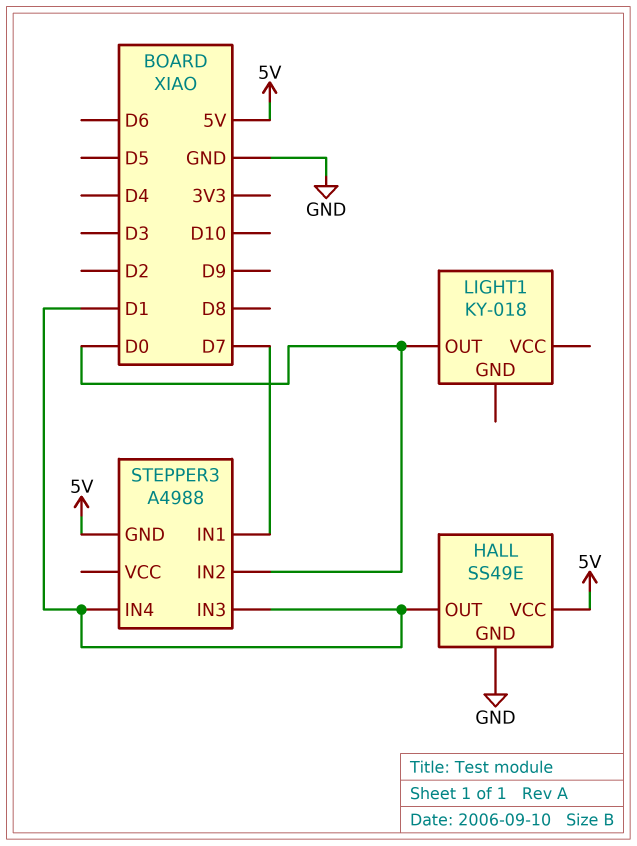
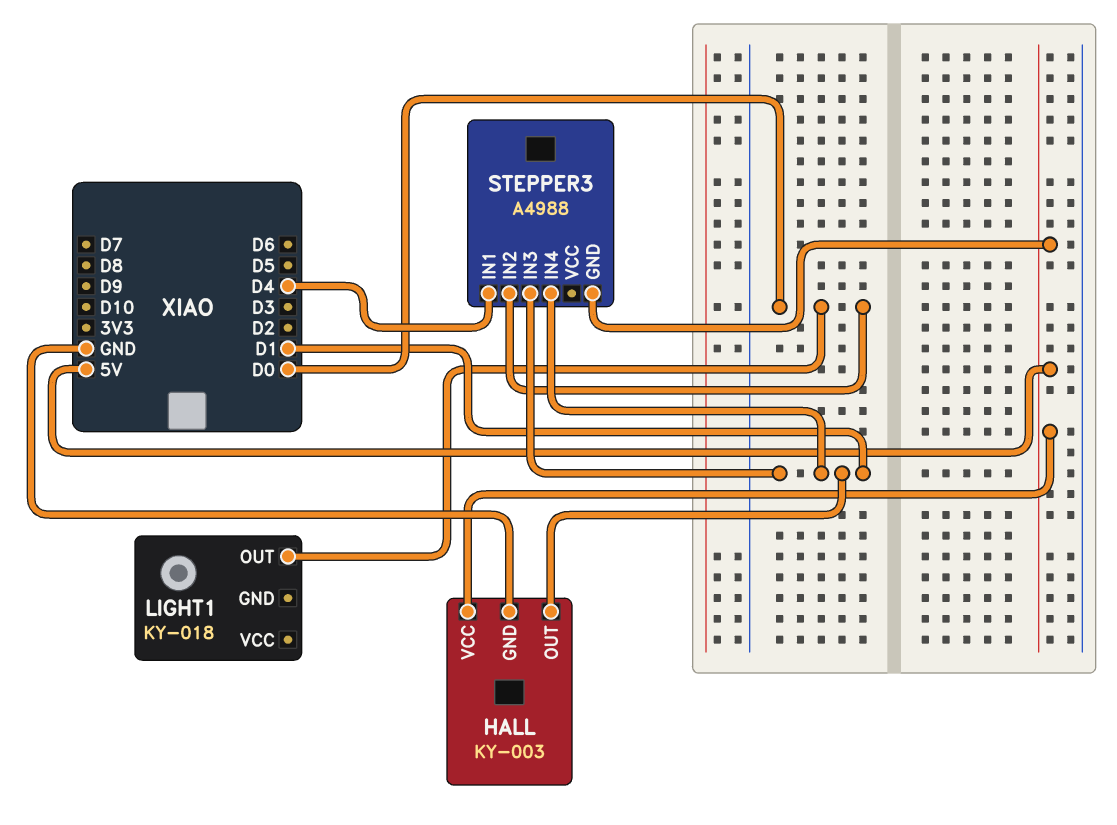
HALL: SS49E -> KY-003
STEPPER3 pin IN1: D7 -> D4

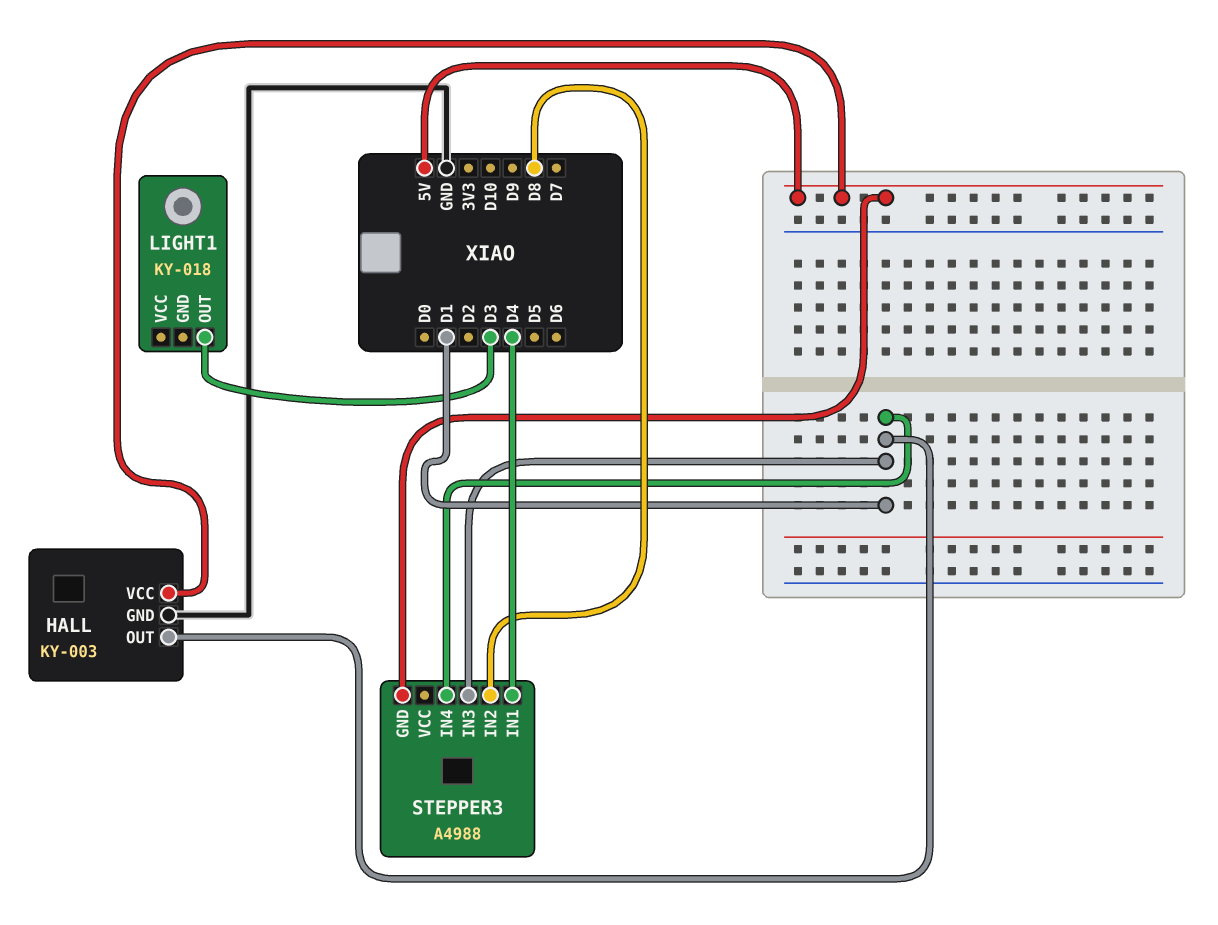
LIGHT1 pin OUT: D0 -> D3
STEPPER3 pin IN2: D0 -> D8

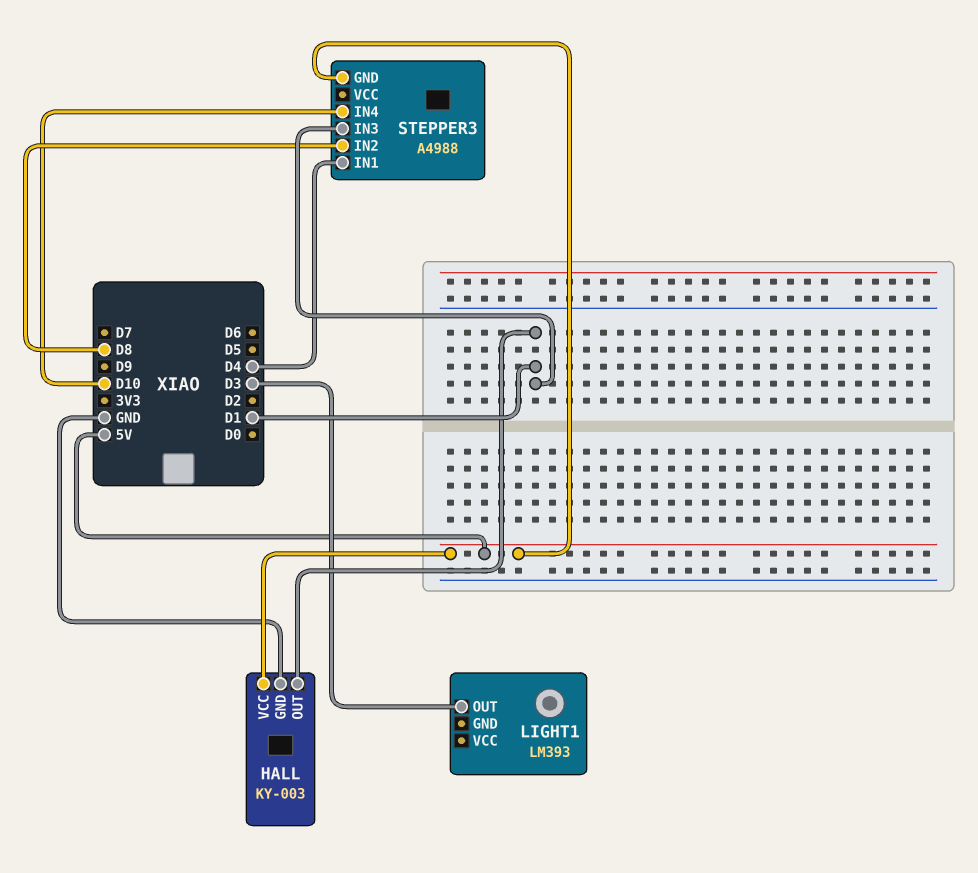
LIGHT1: KY-018 -> LM393
STEPPER3 pin IN4: D1 -> D10

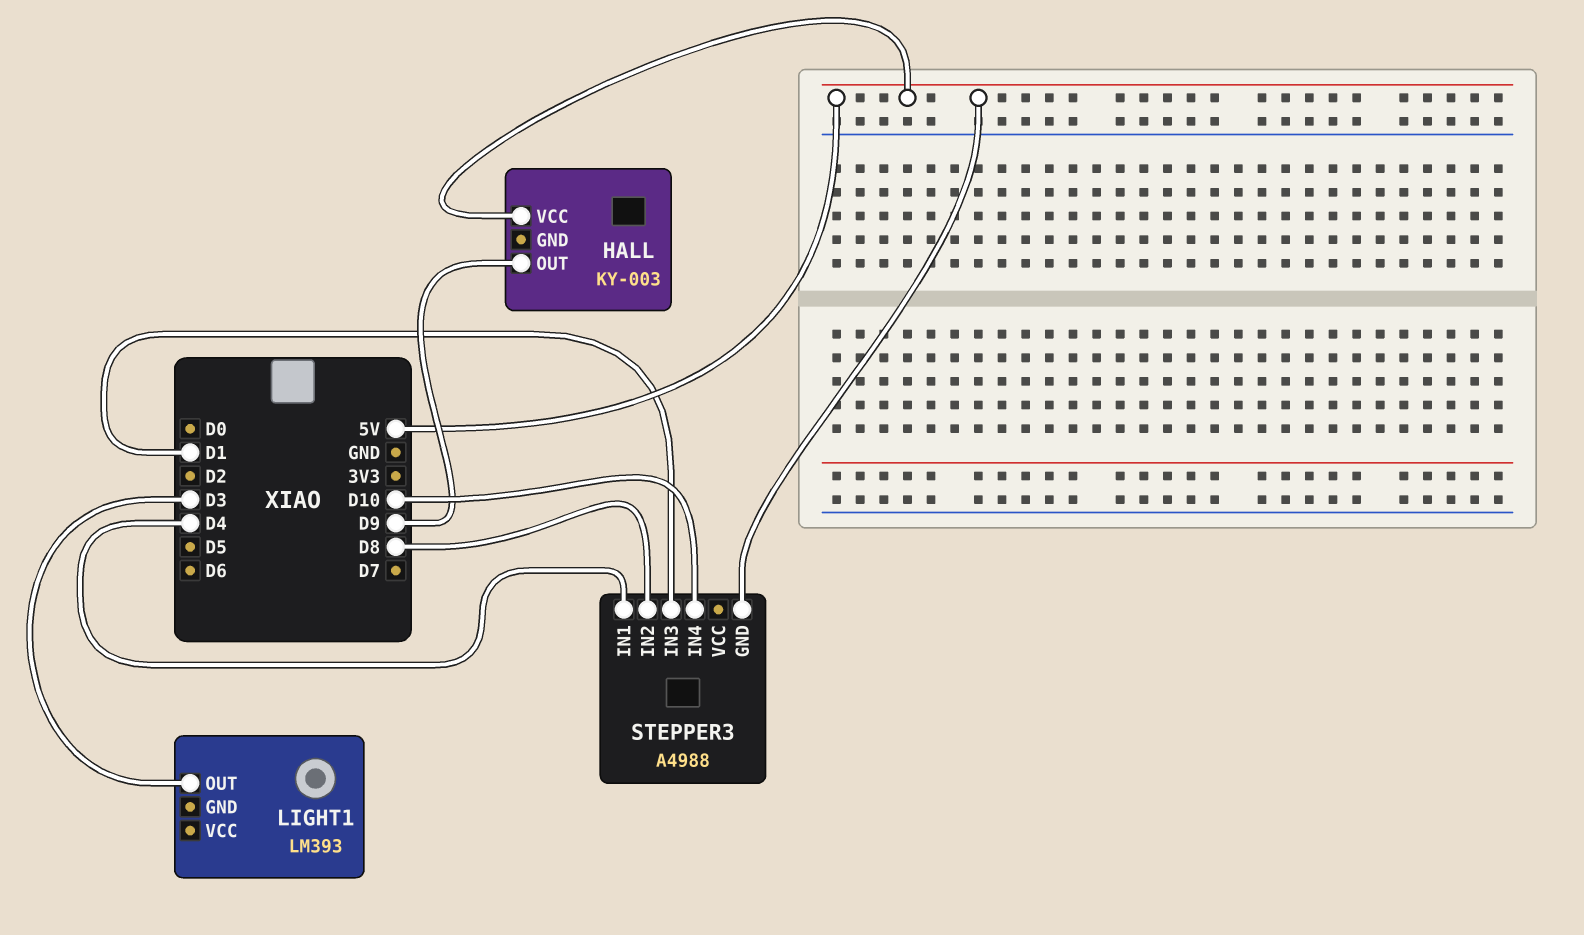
HALL pin GND: GND -> none
HALL pin OUT: D1 -> D9

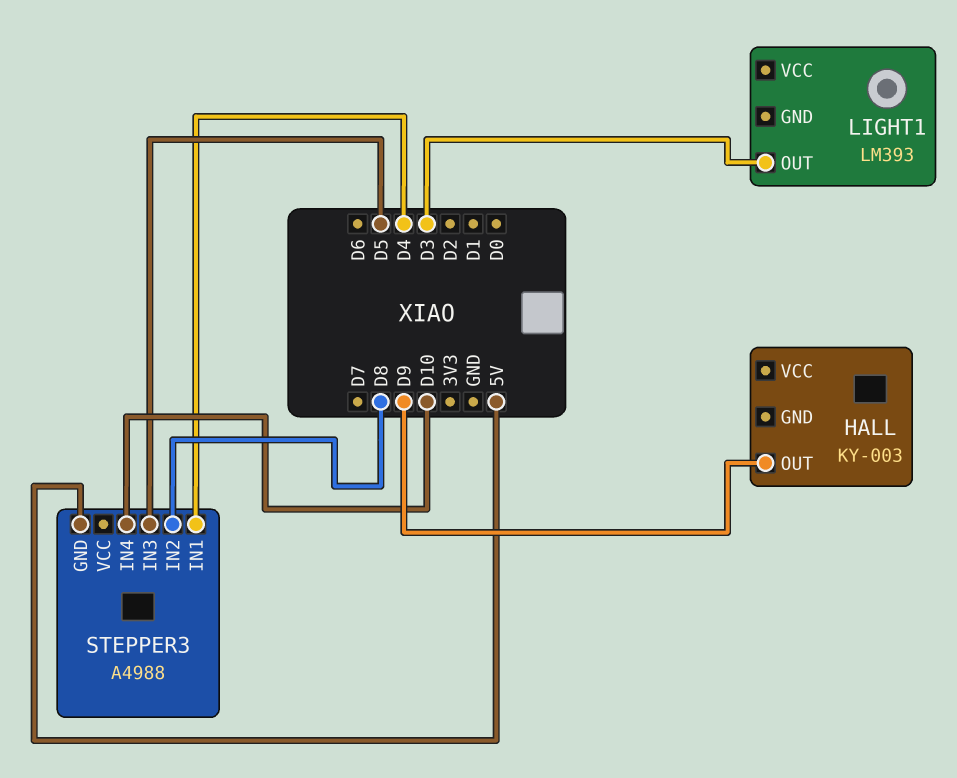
HALL pin VCC: 5V -> none
STEPPER3 pin IN3: D1 -> D5

